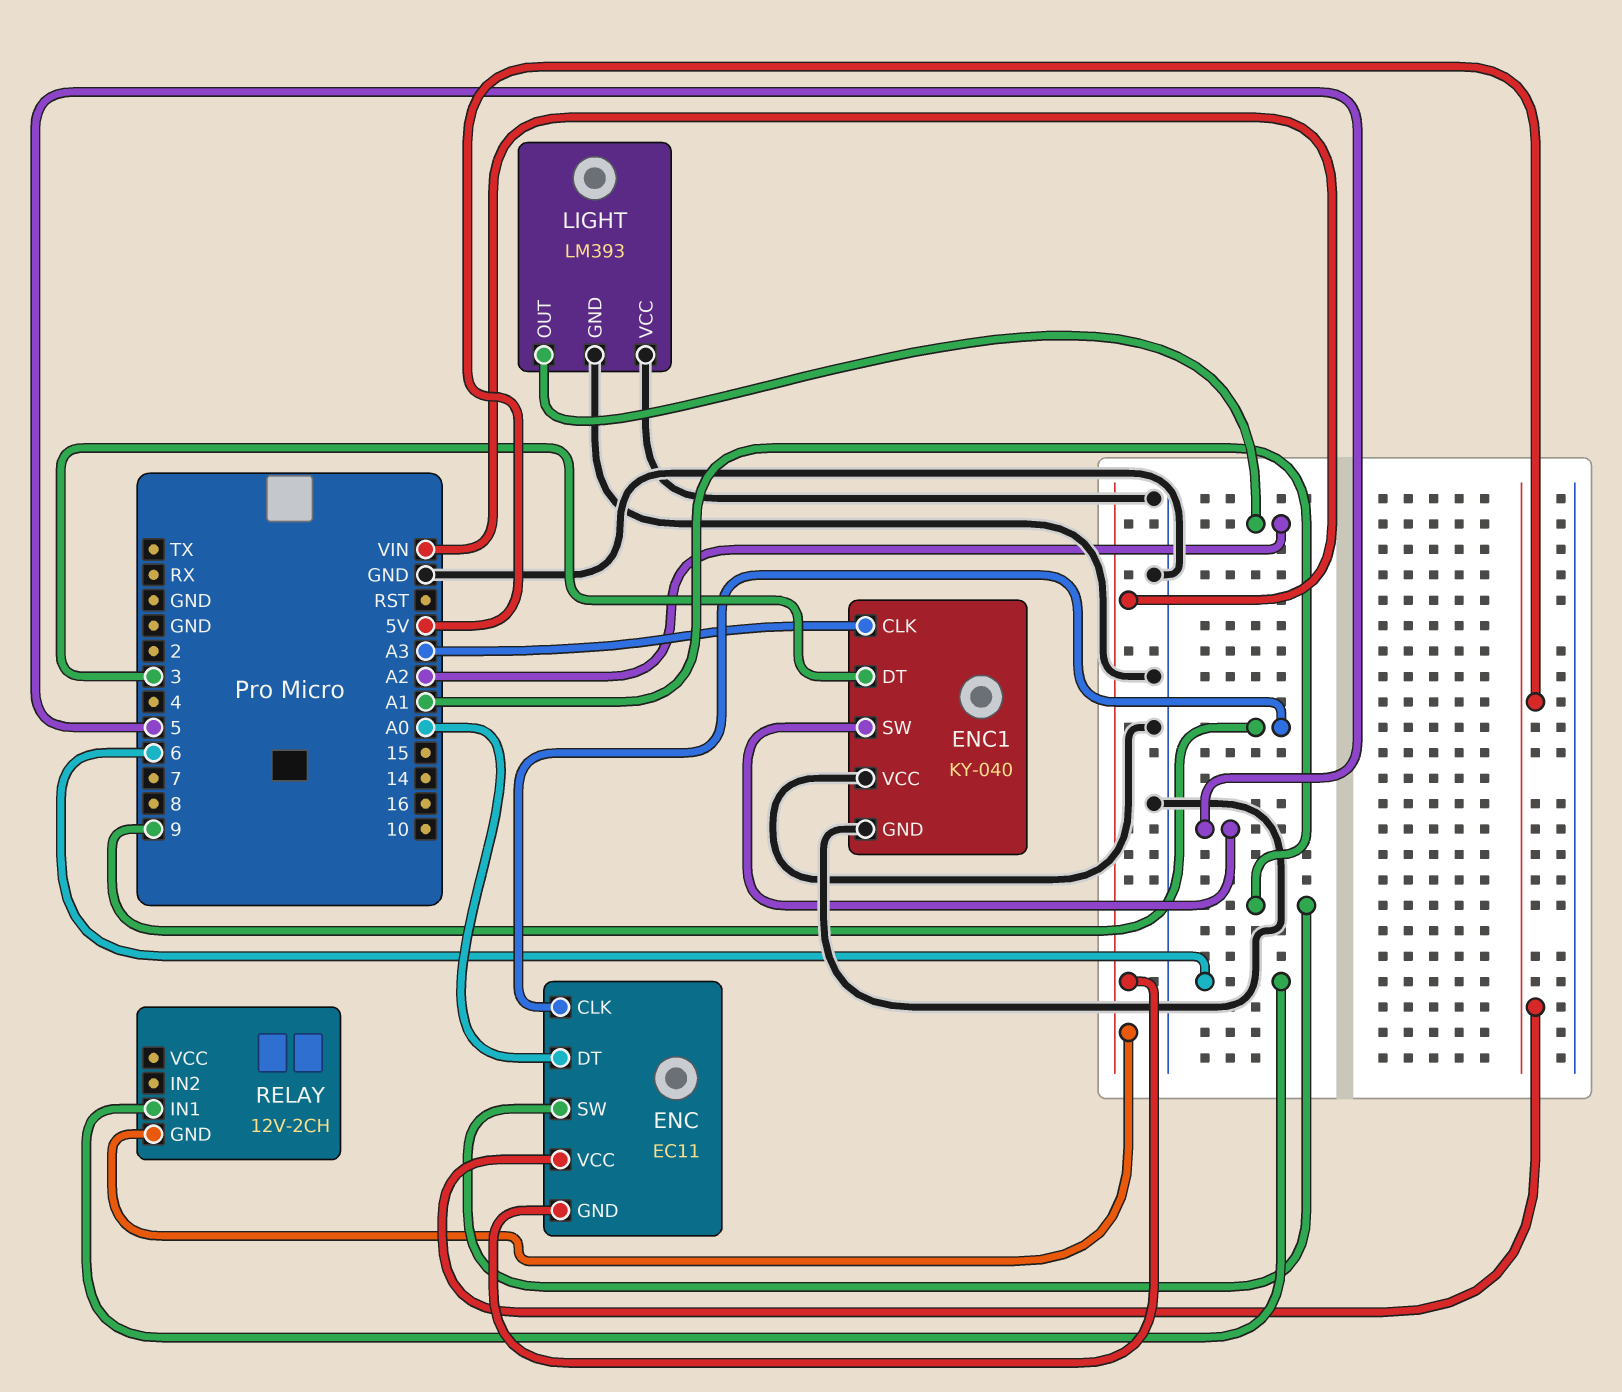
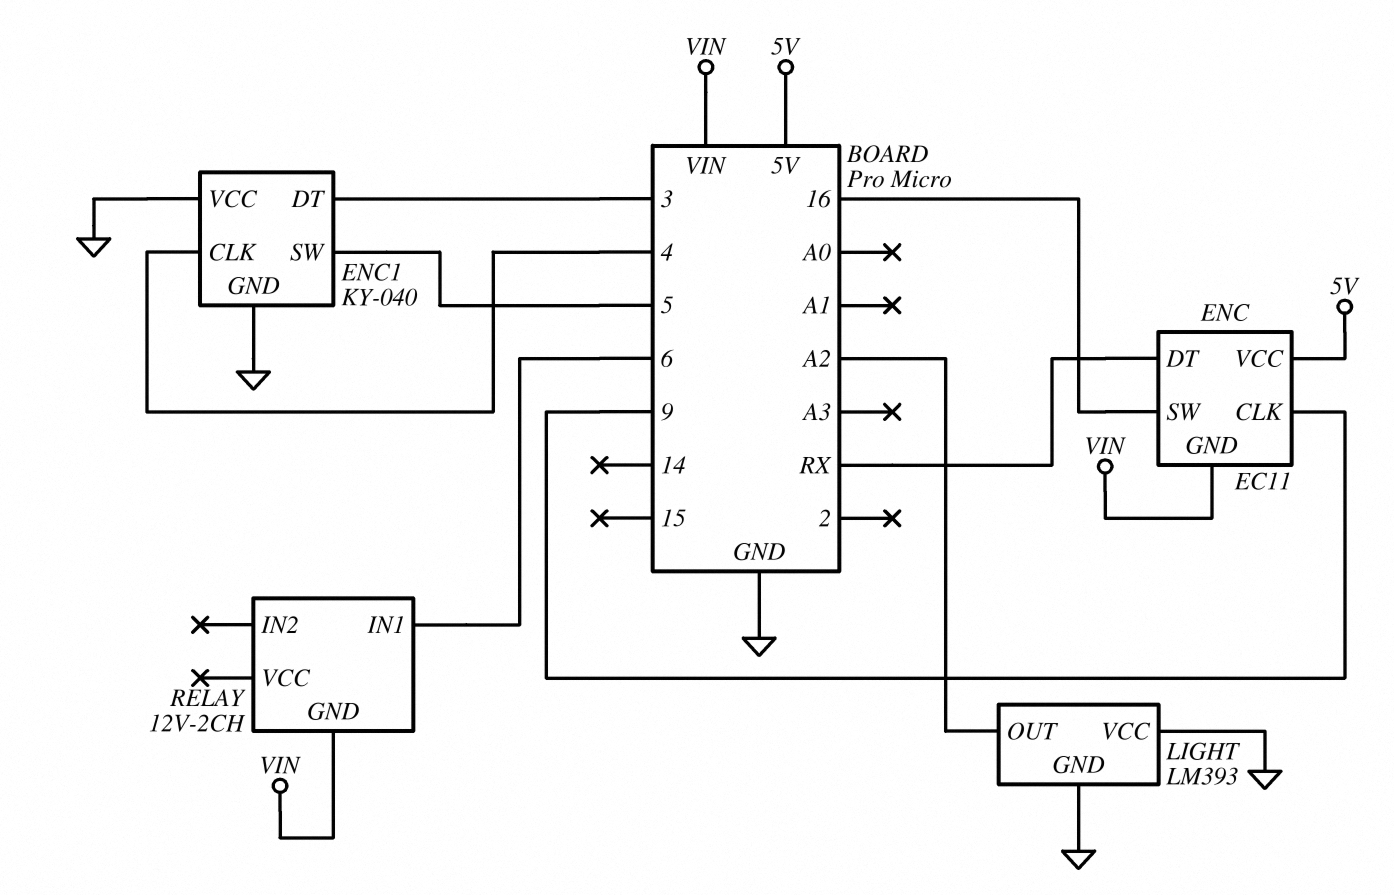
ENC pin DT: A0 -> RX
ENC pin SW: A1 -> 16
ENC1 pin CLK: A3 -> 4

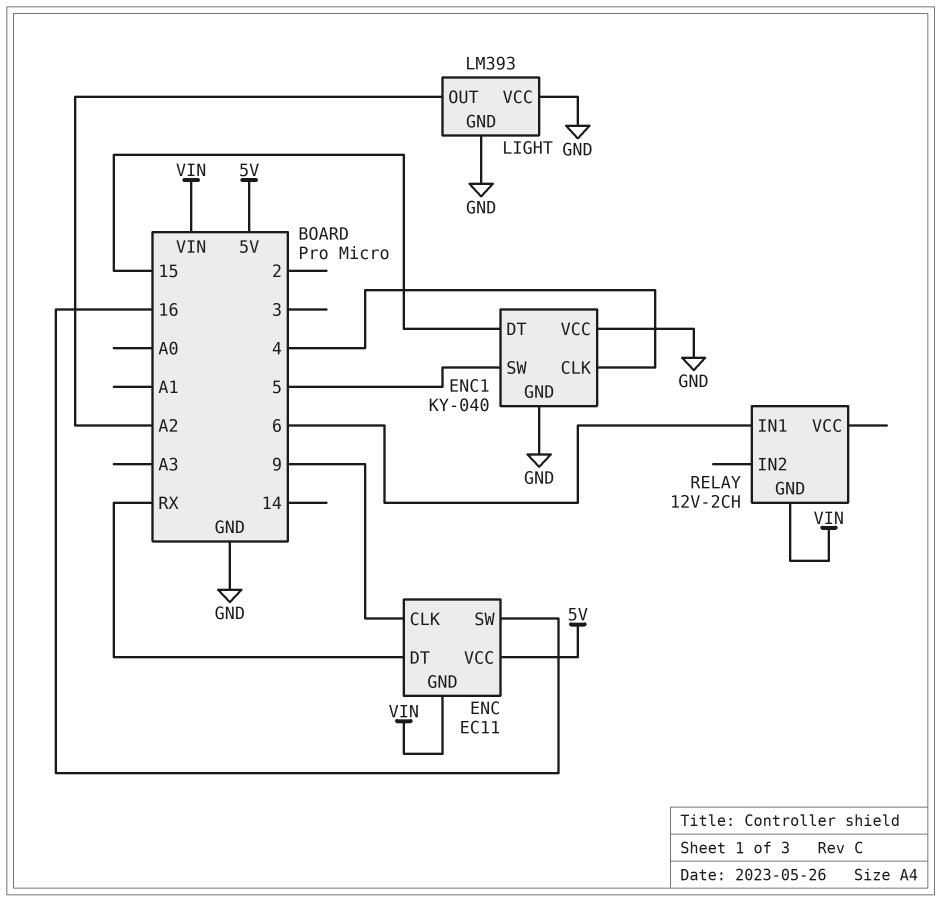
ENC1 pin DT: 3 -> 15

